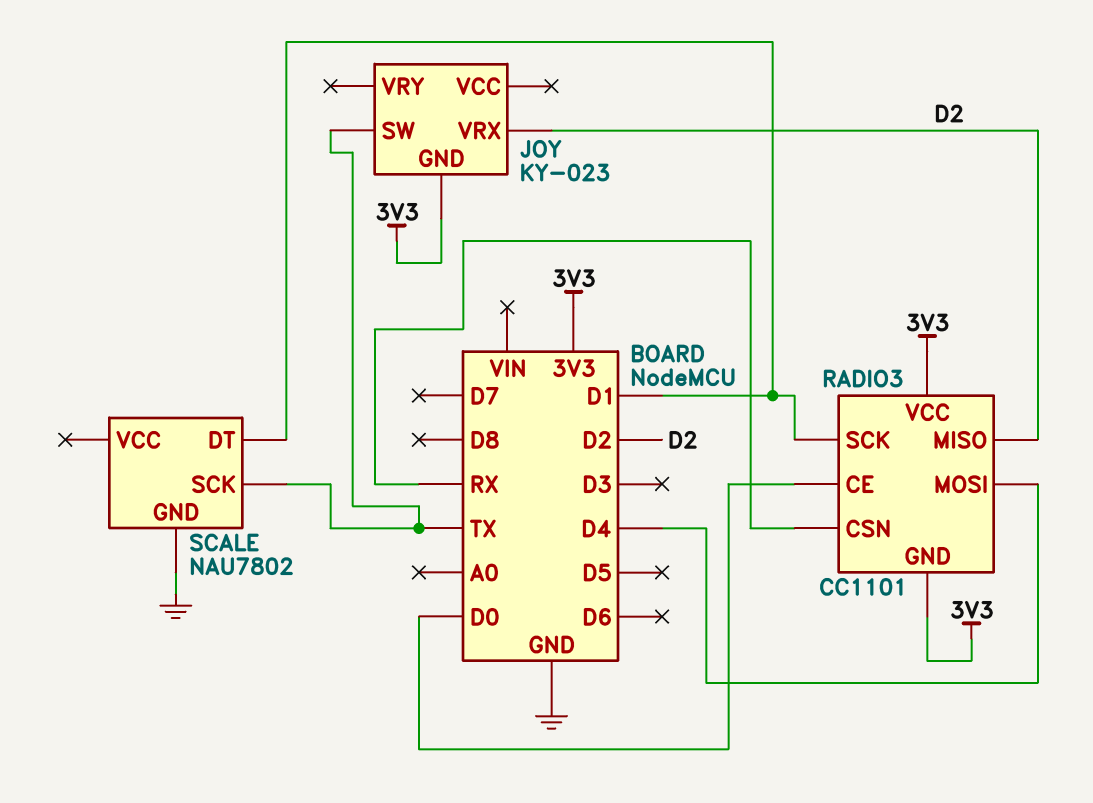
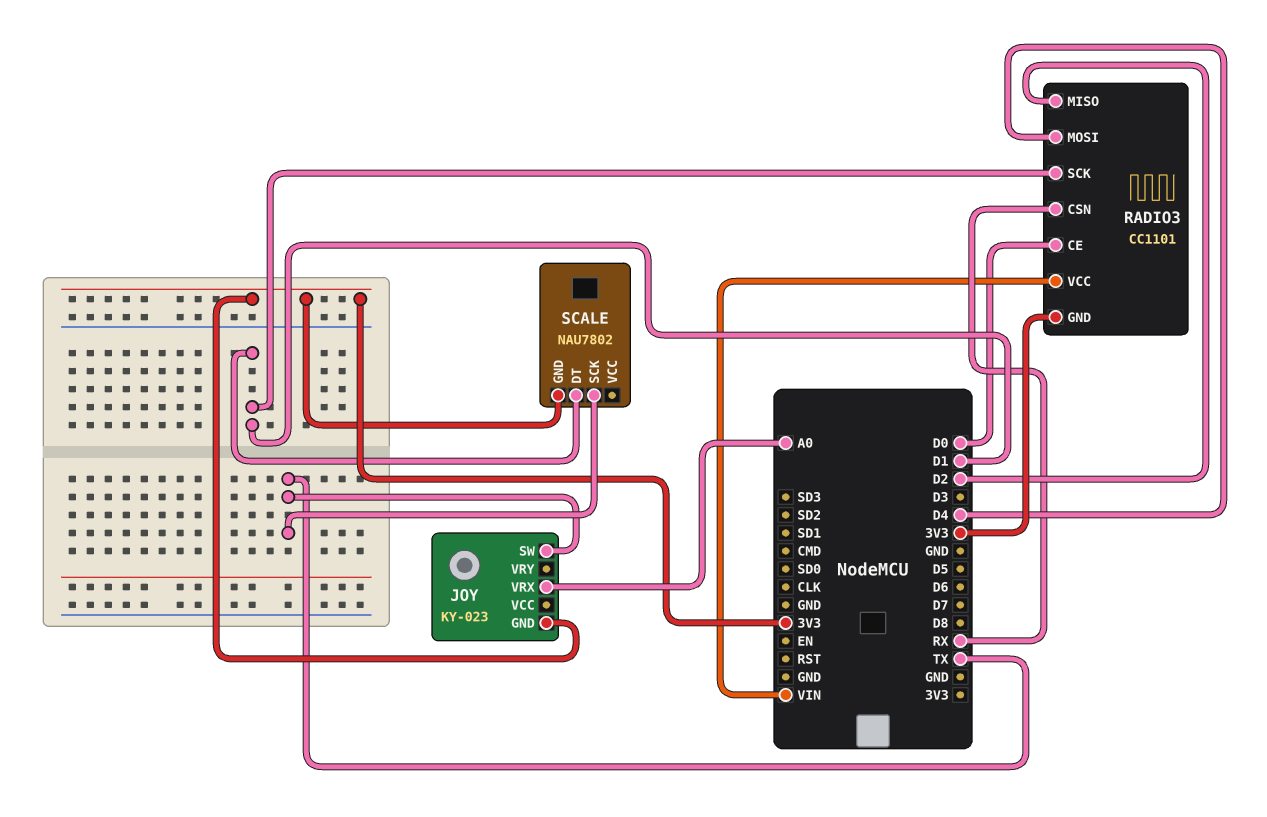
JOY pin VRX: D2 -> A0
RADIO3 pin VCC: 3V3 -> VIN
SCALE pin GND: GND -> 3V3

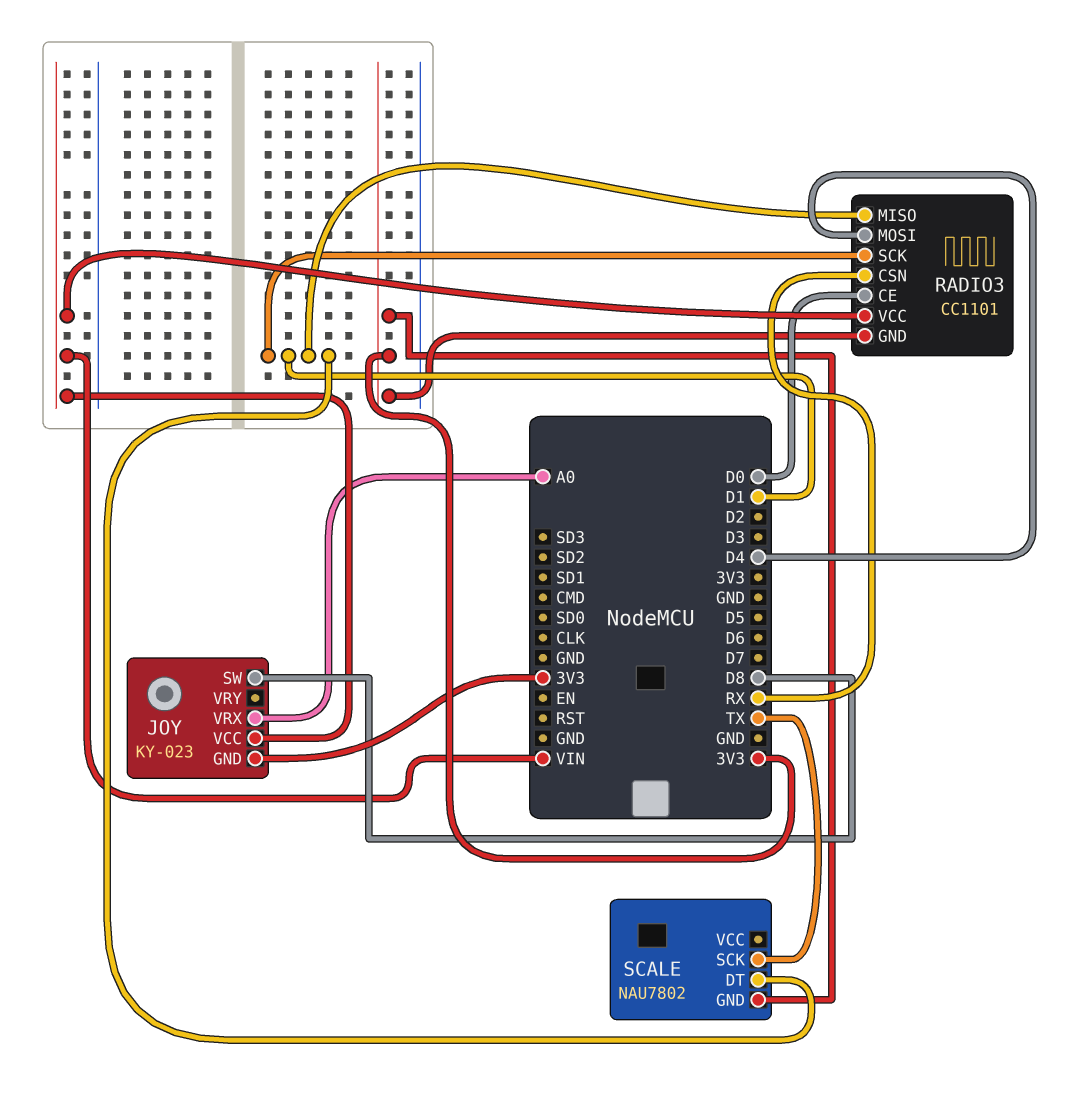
JOY pin SW: TX -> D8
JOY pin VCC: none -> VIN
RADIO3 pin MISO: D2 -> D1

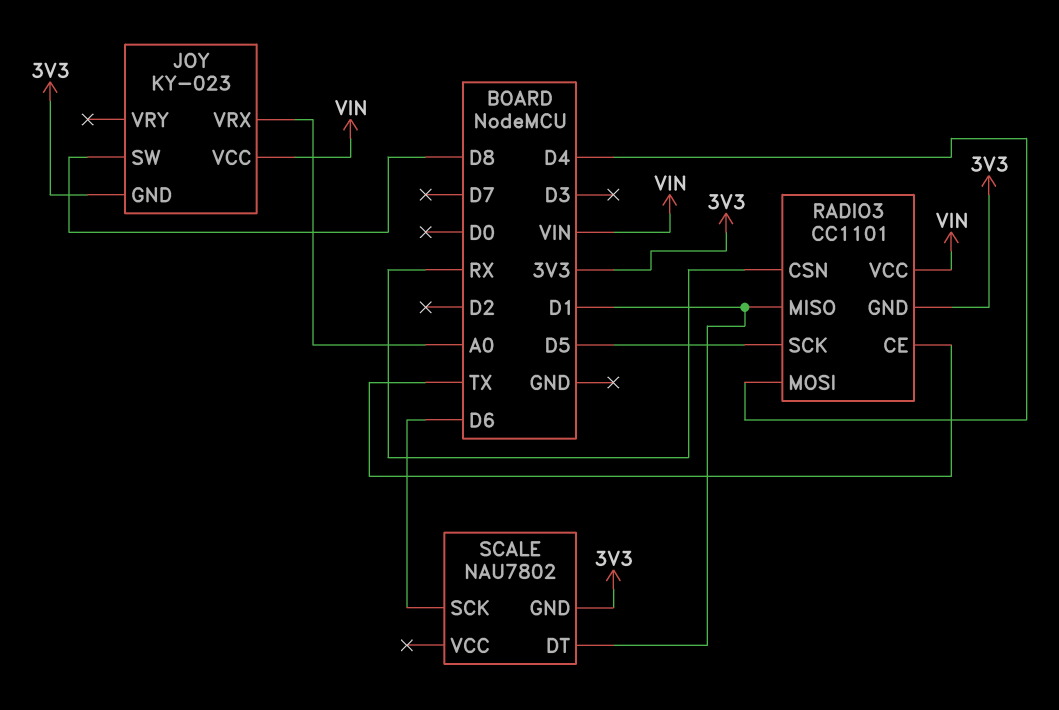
RADIO3 pin CE: D0 -> TX
RADIO3 pin SCK: D1 -> D5
SCALE pin SCK: TX -> D6

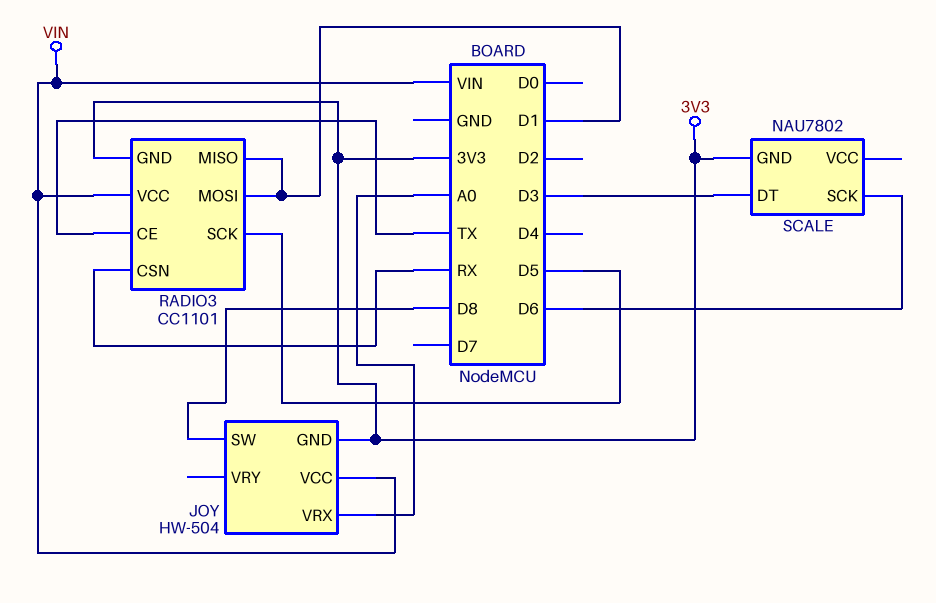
JOY: KY-023 -> HW-504
RADIO3 pin MOSI: D4 -> D1
SCALE pin DT: D1 -> D3

